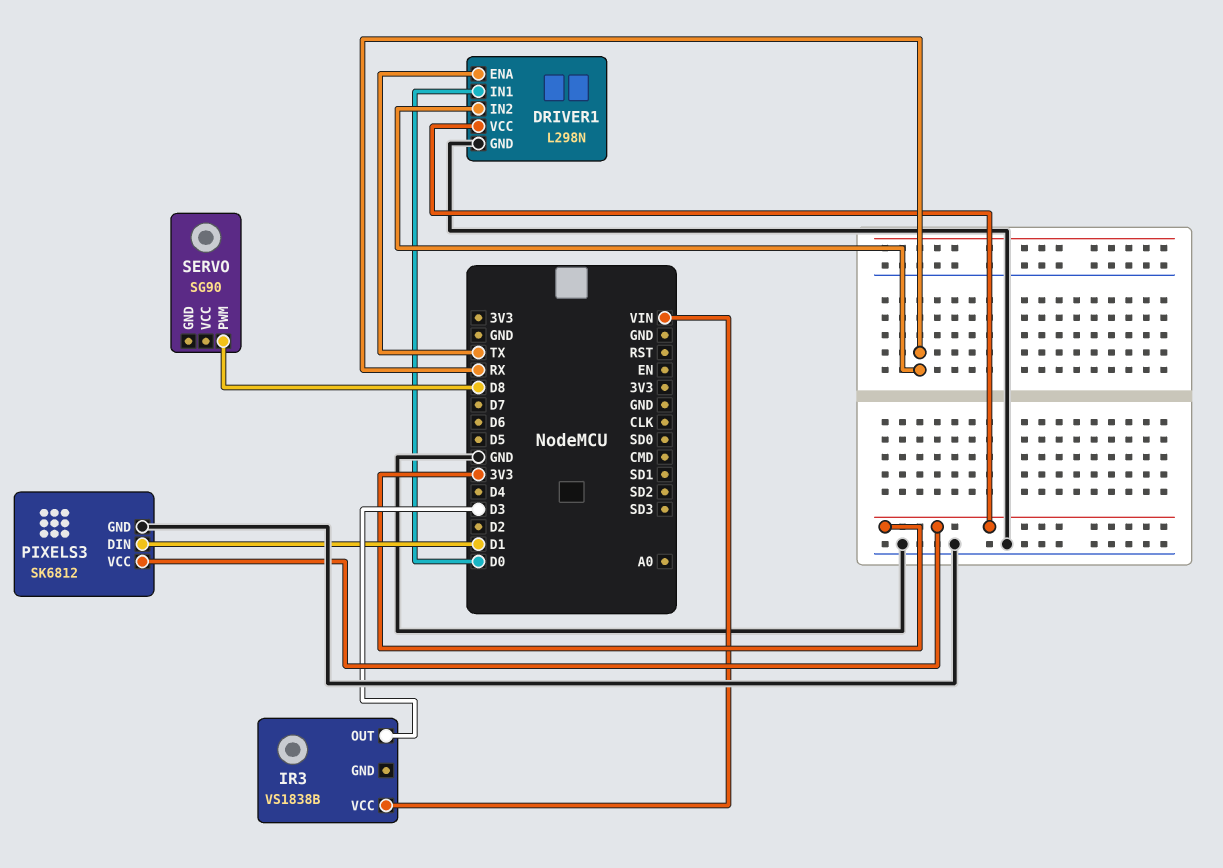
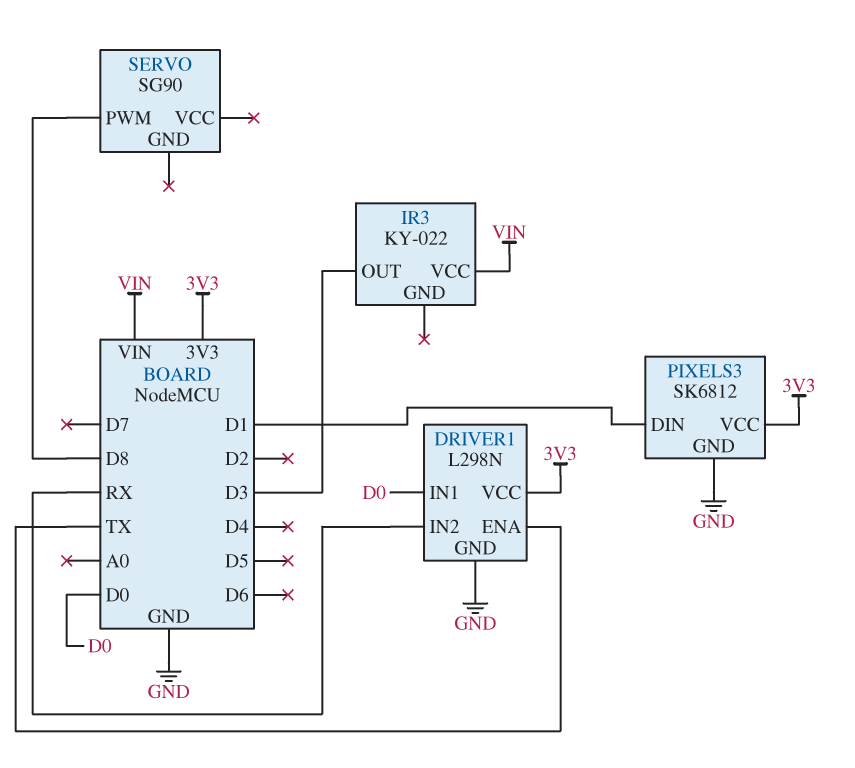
IR3: VS1838B -> KY-022

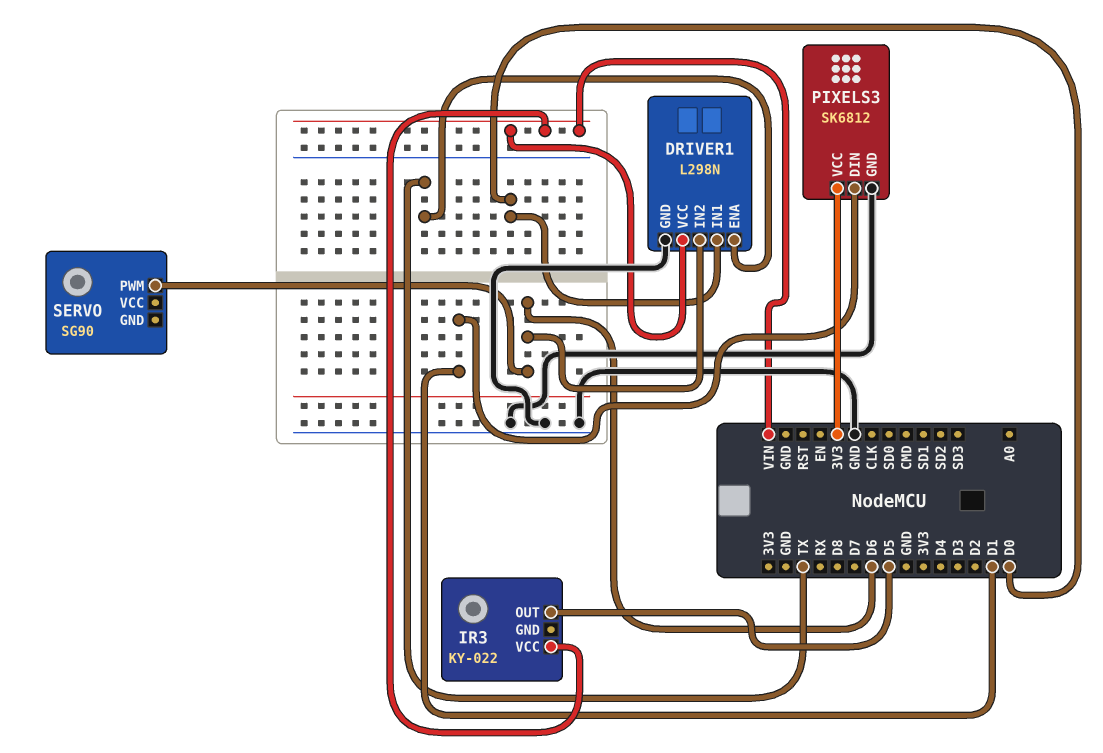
DRIVER1 pin IN2: RX -> D6
DRIVER1 pin VCC: 3V3 -> VIN
IR3 pin OUT: D3 -> D5
SERVO pin PWM: D8 -> D6

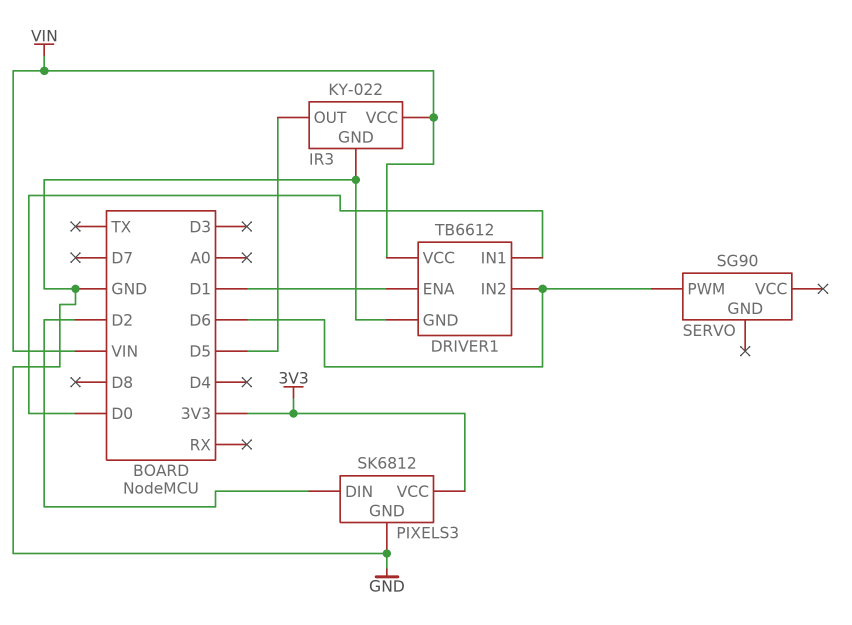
DRIVER1: L298N -> TB6612
DRIVER1 pin ENA: TX -> D1
IR3 pin GND: none -> GND
PIXELS3 pin DIN: D1 -> D2

